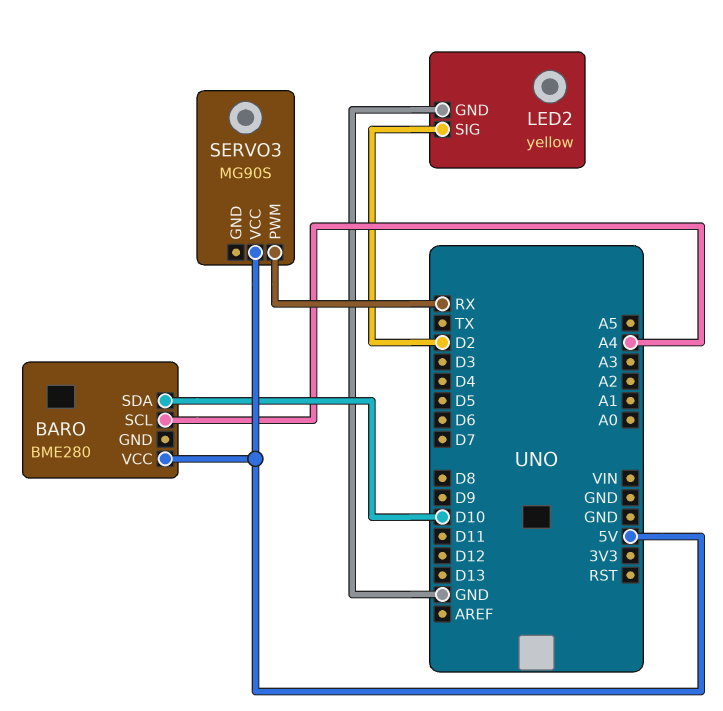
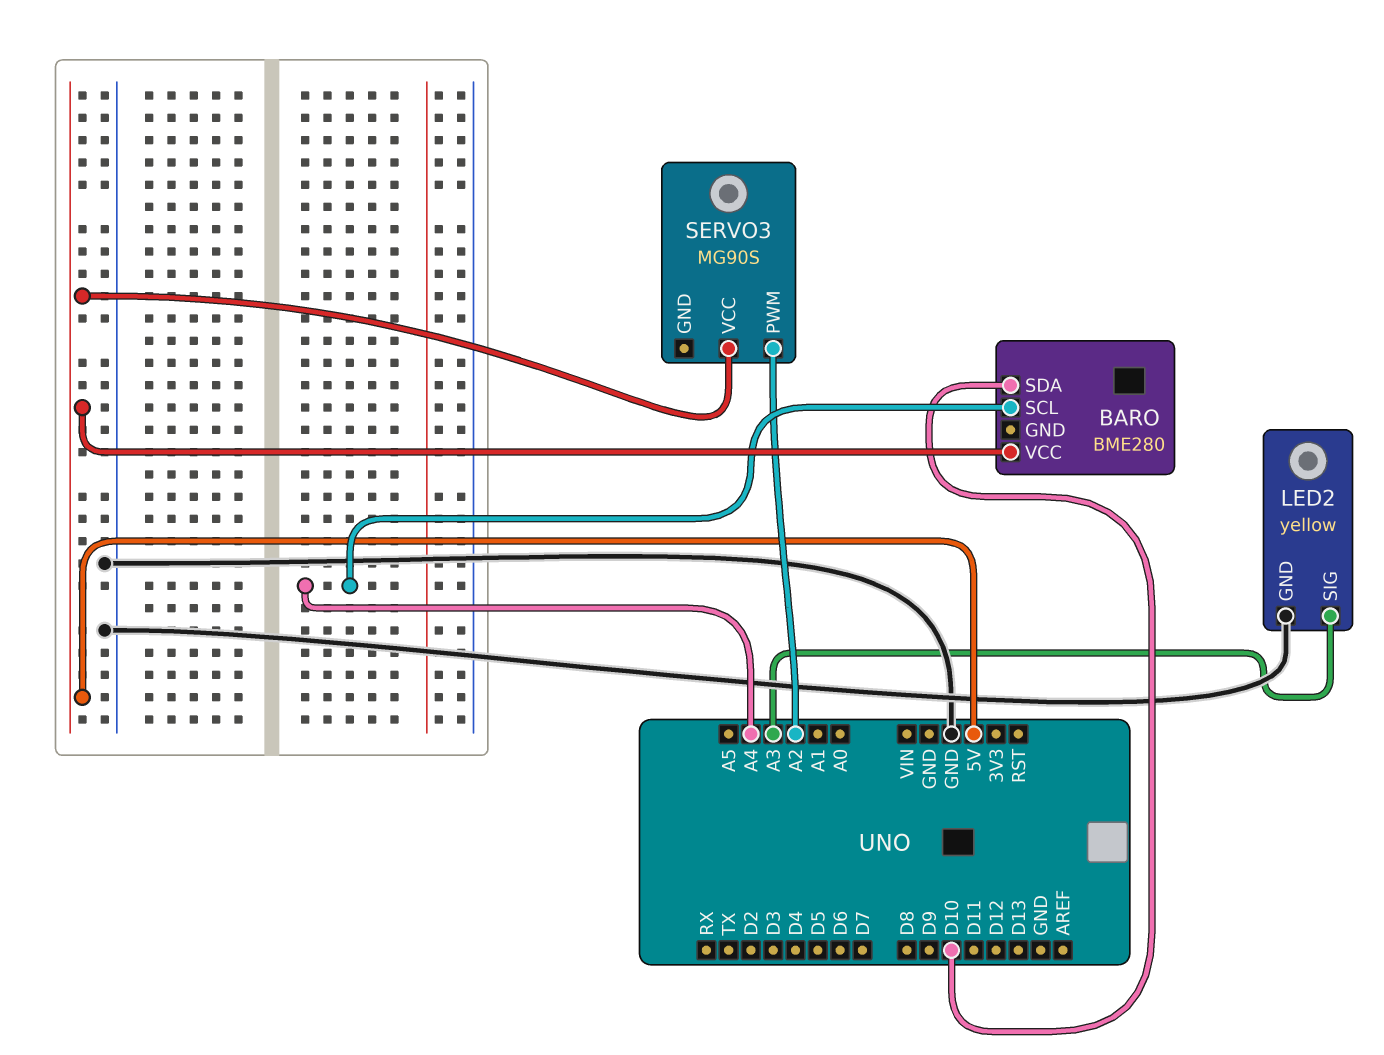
LED2 pin SIG: D2 -> A3
SERVO3 pin PWM: RX -> A2

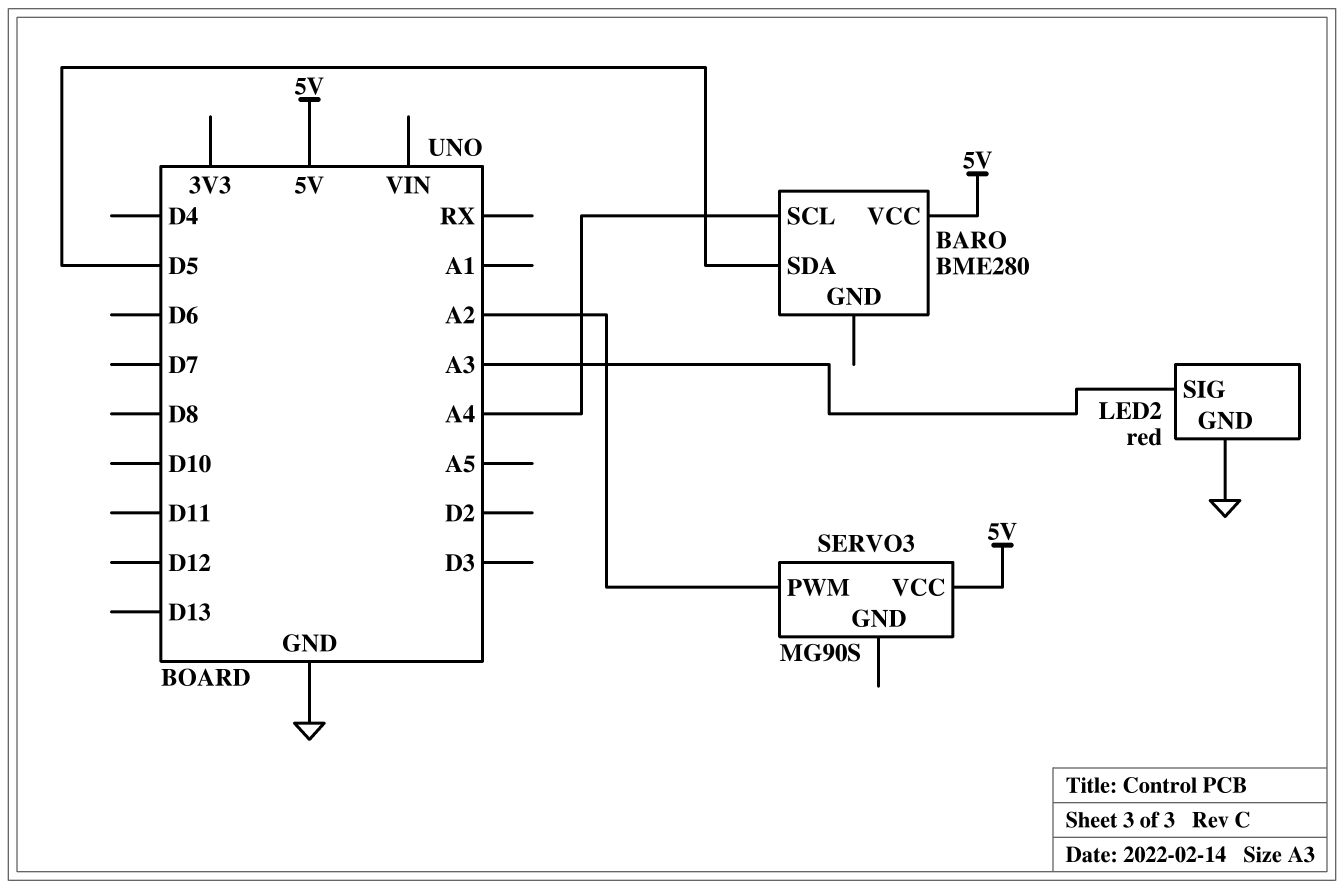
BARO pin SDA: D10 -> D5
LED2: yellow -> red

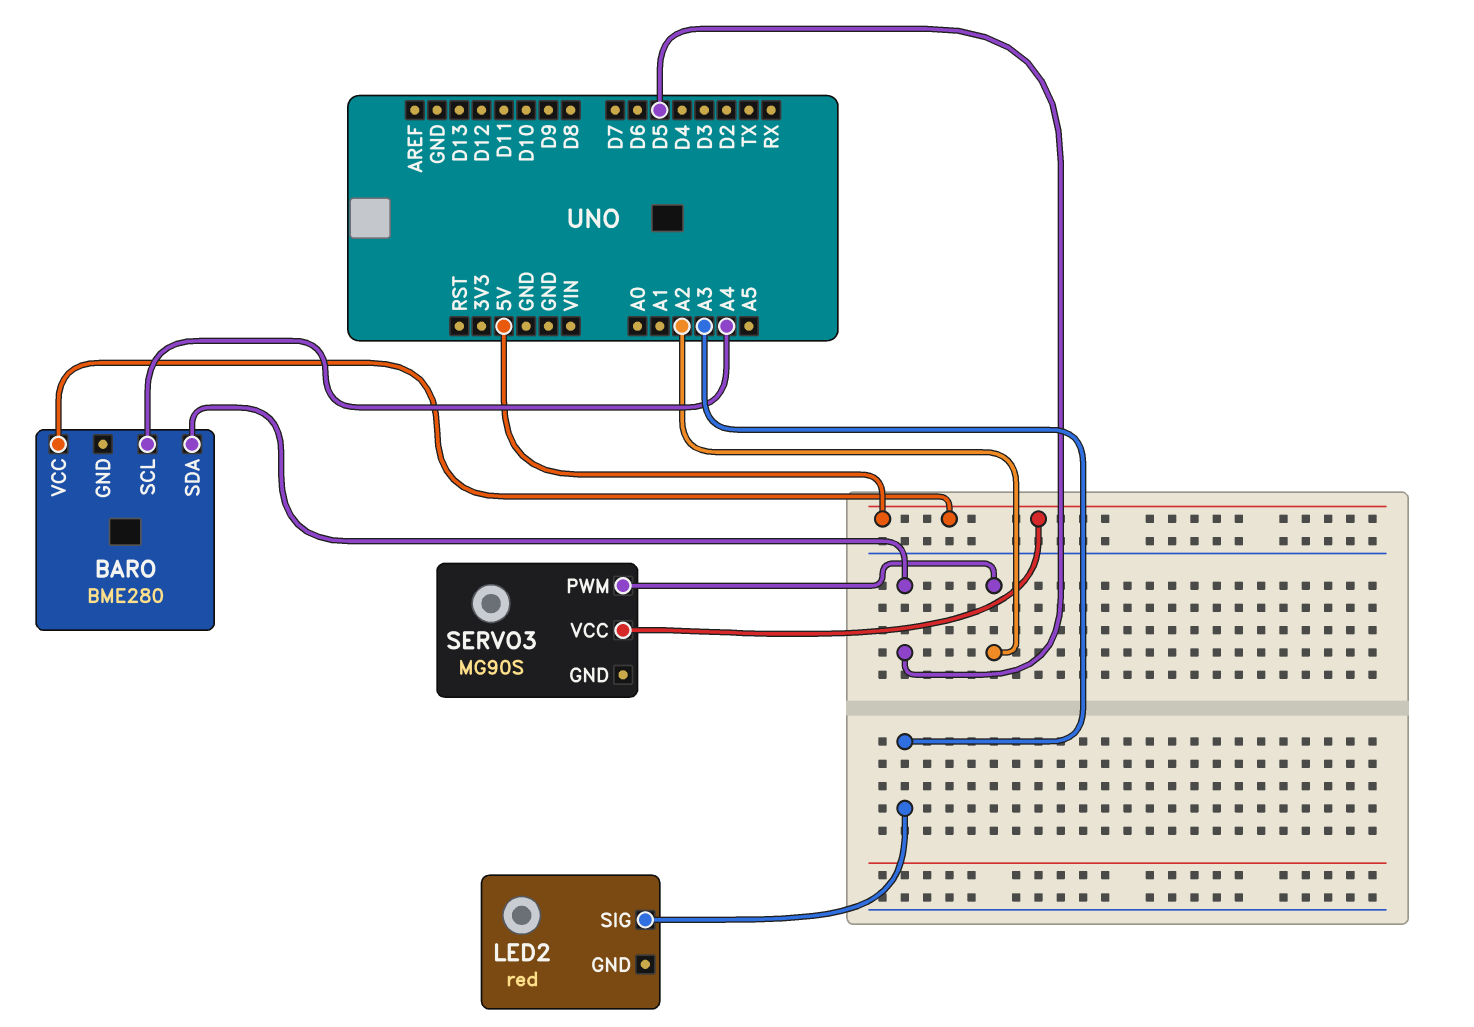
LED2 pin GND: GND -> none

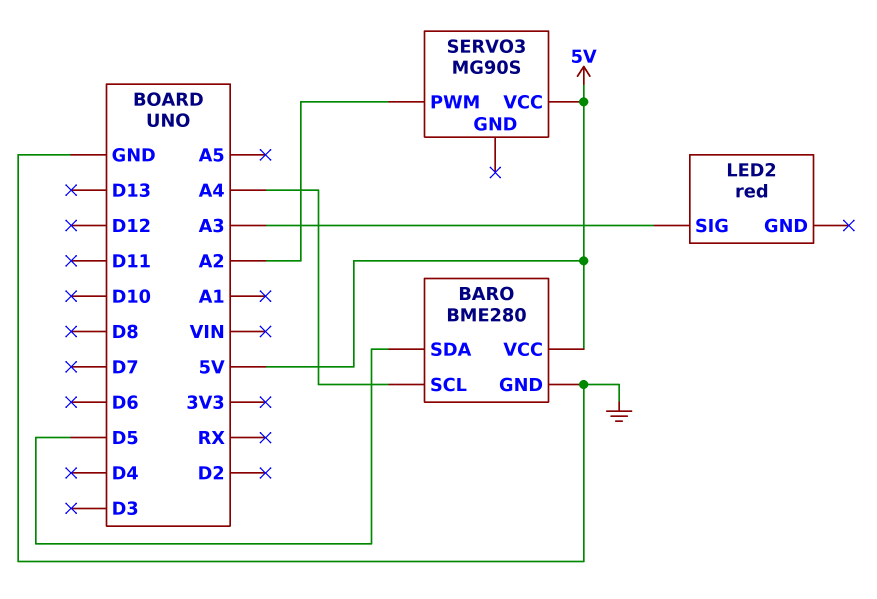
BARO pin GND: none -> GND

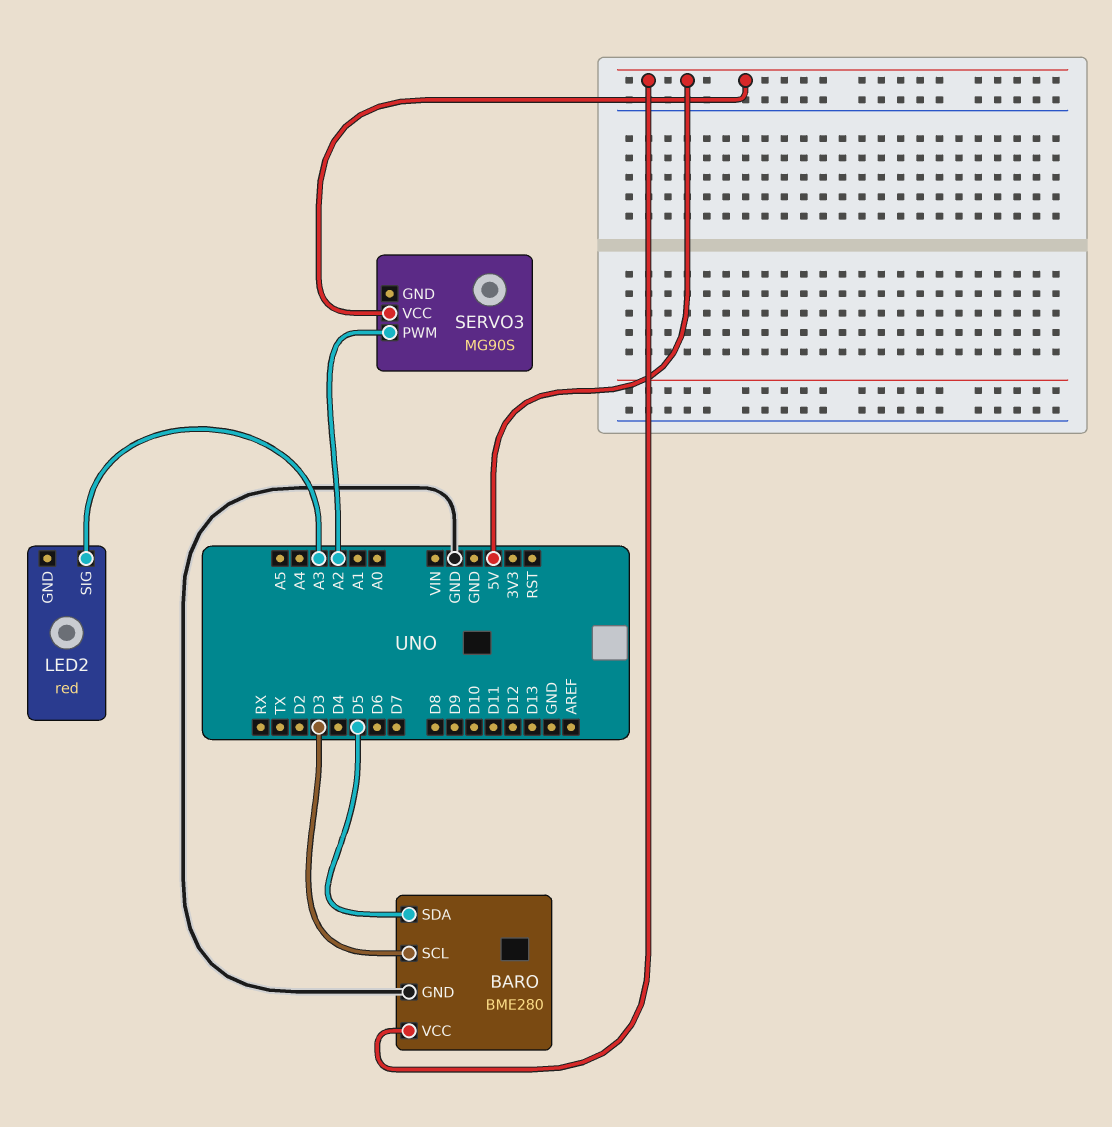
BARO pin SCL: A4 -> D3

